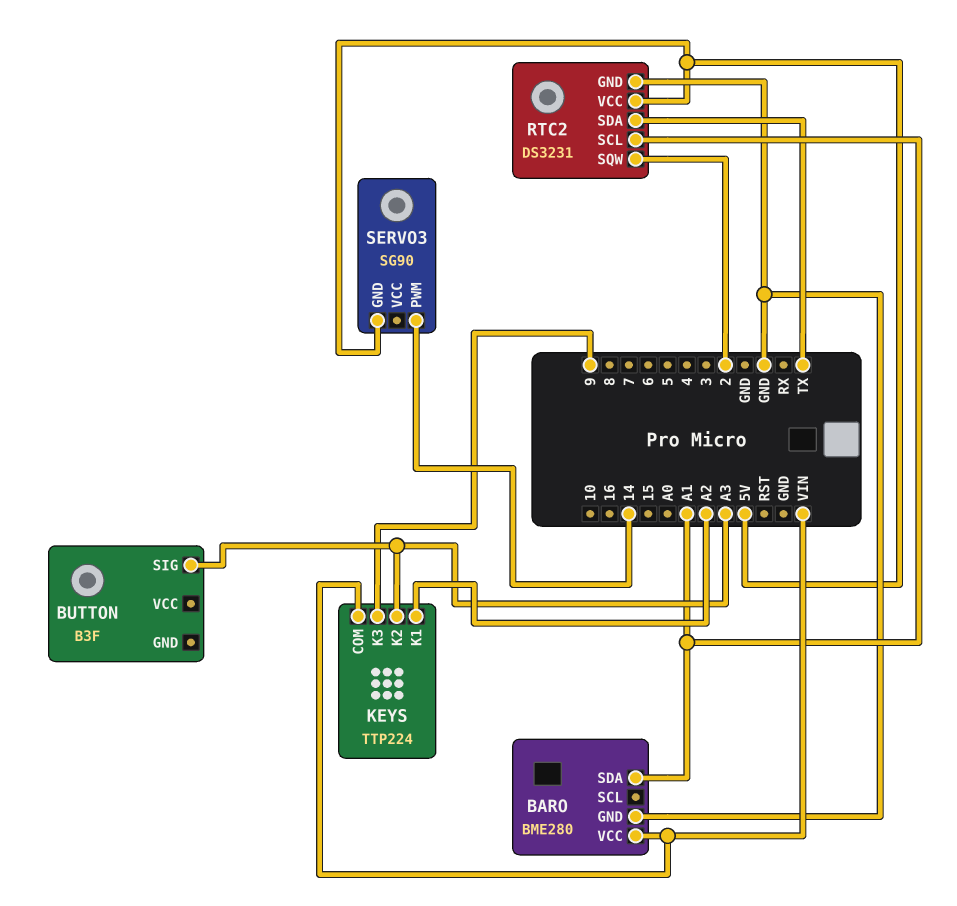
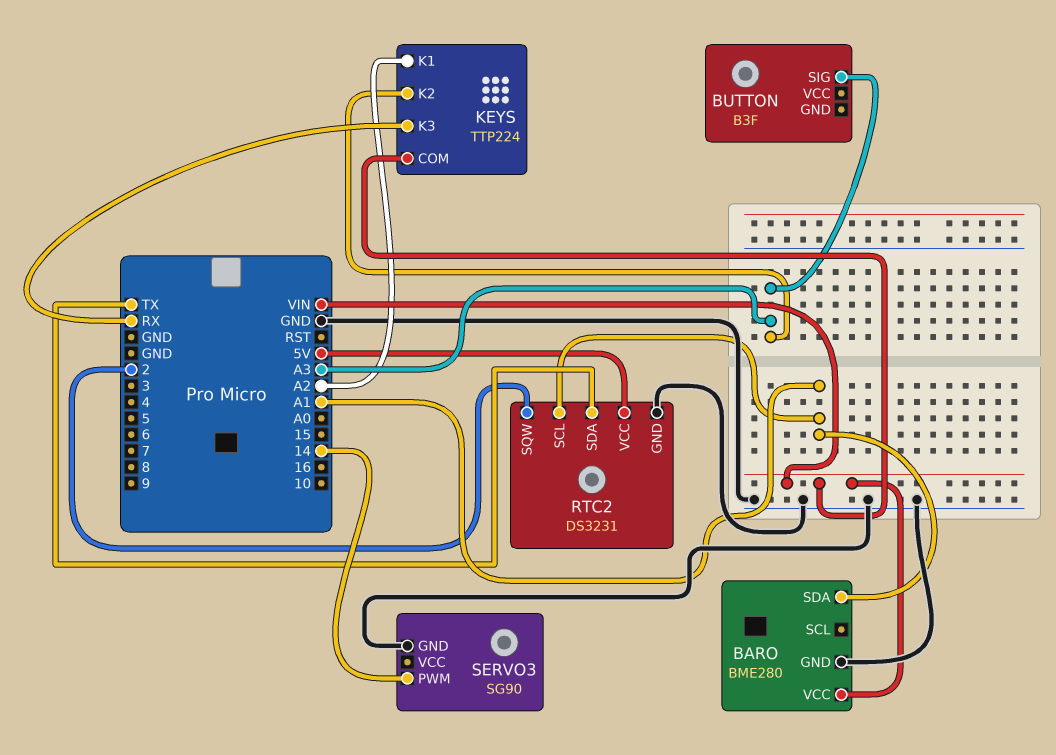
KEYS pin K3: 9 -> RX
SERVO3 pin GND: 5V -> GND

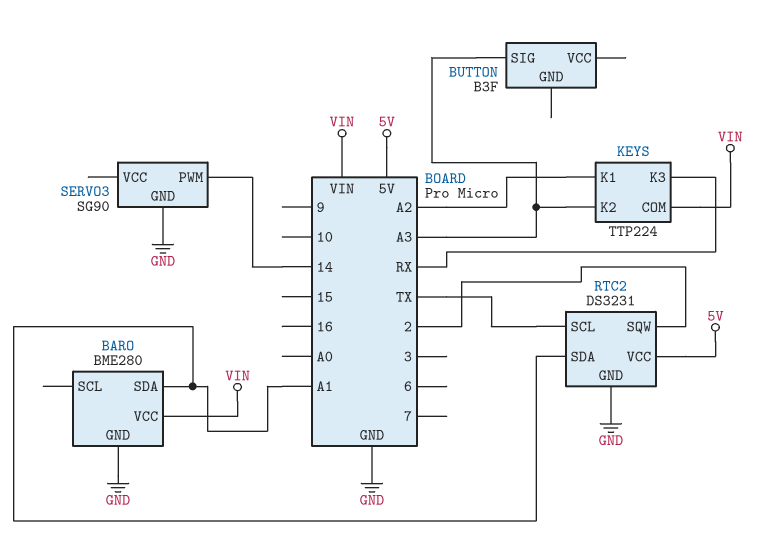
RTC2 pin SCL: A1 -> TX
RTC2 pin SDA: TX -> A1

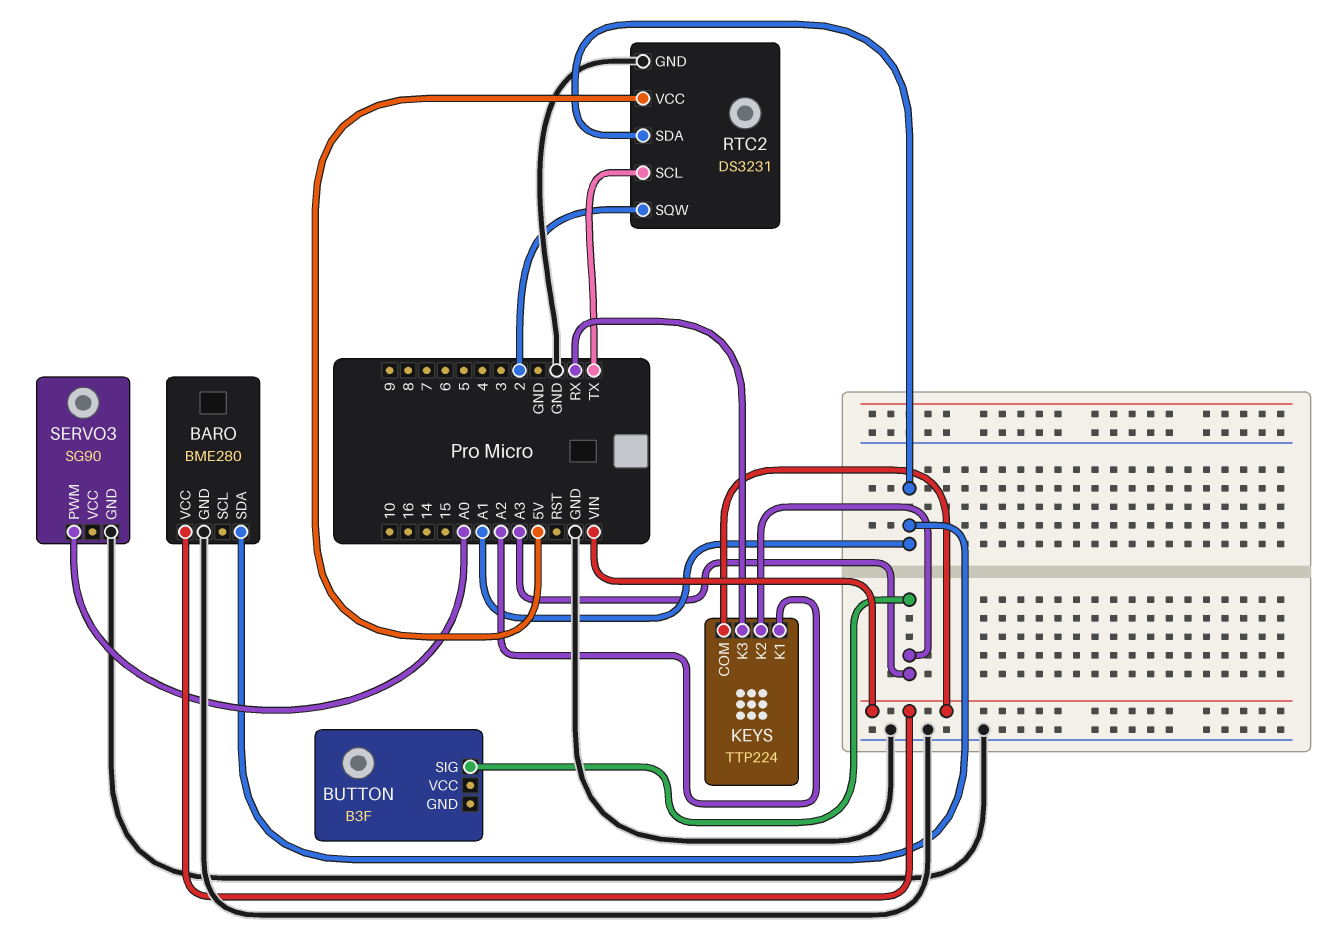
SERVO3 pin PWM: 14 -> A0

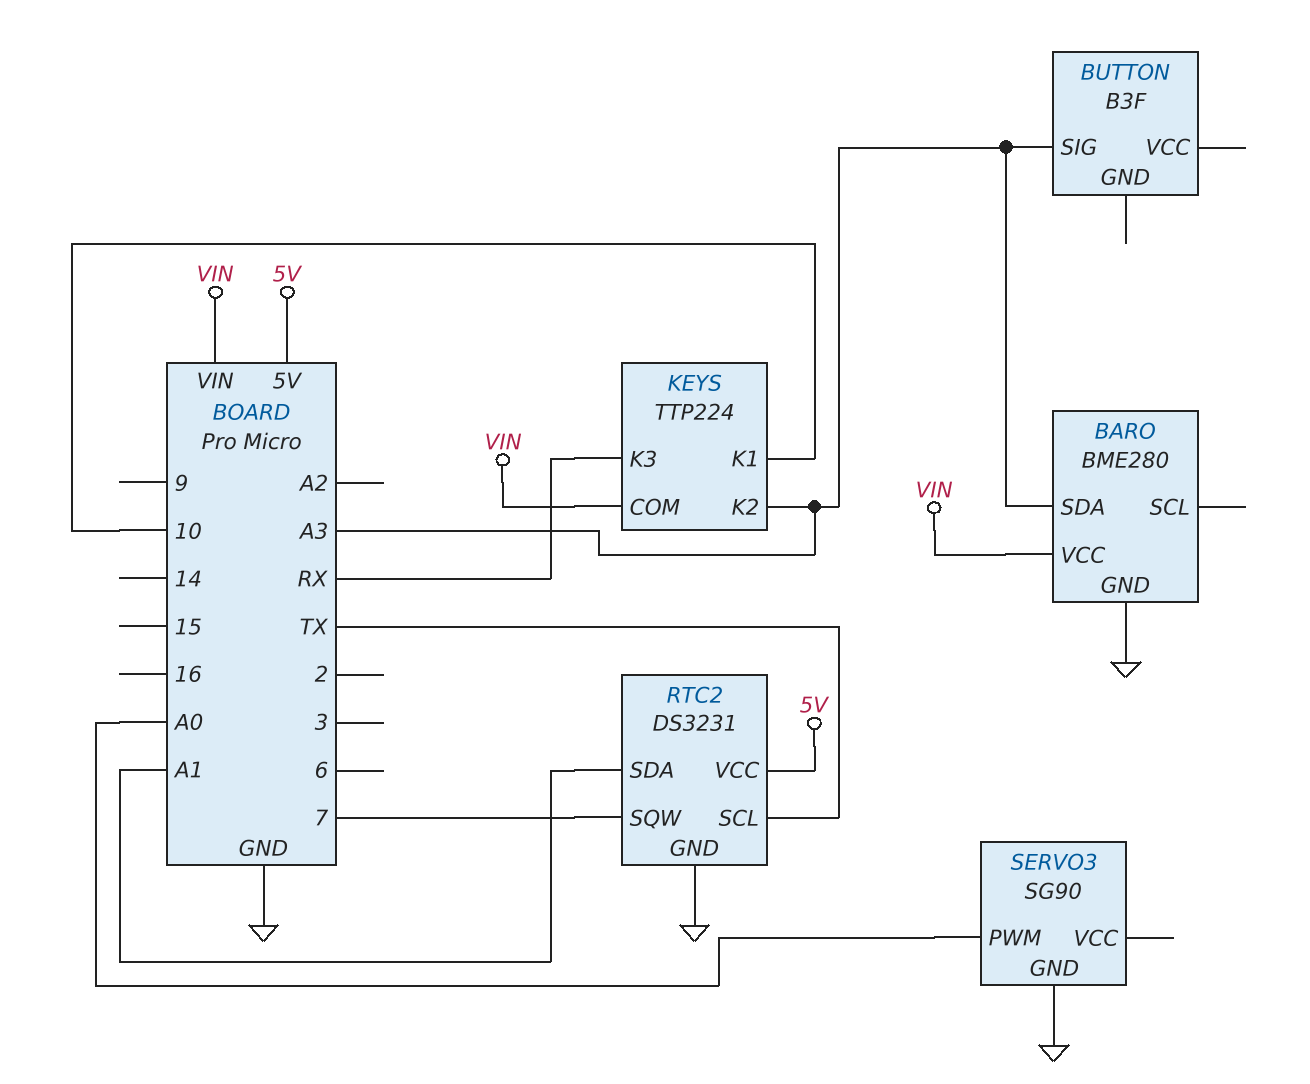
BARO pin SDA: A1 -> A3
KEYS pin K1: A2 -> 10
RTC2 pin SQW: 2 -> 7

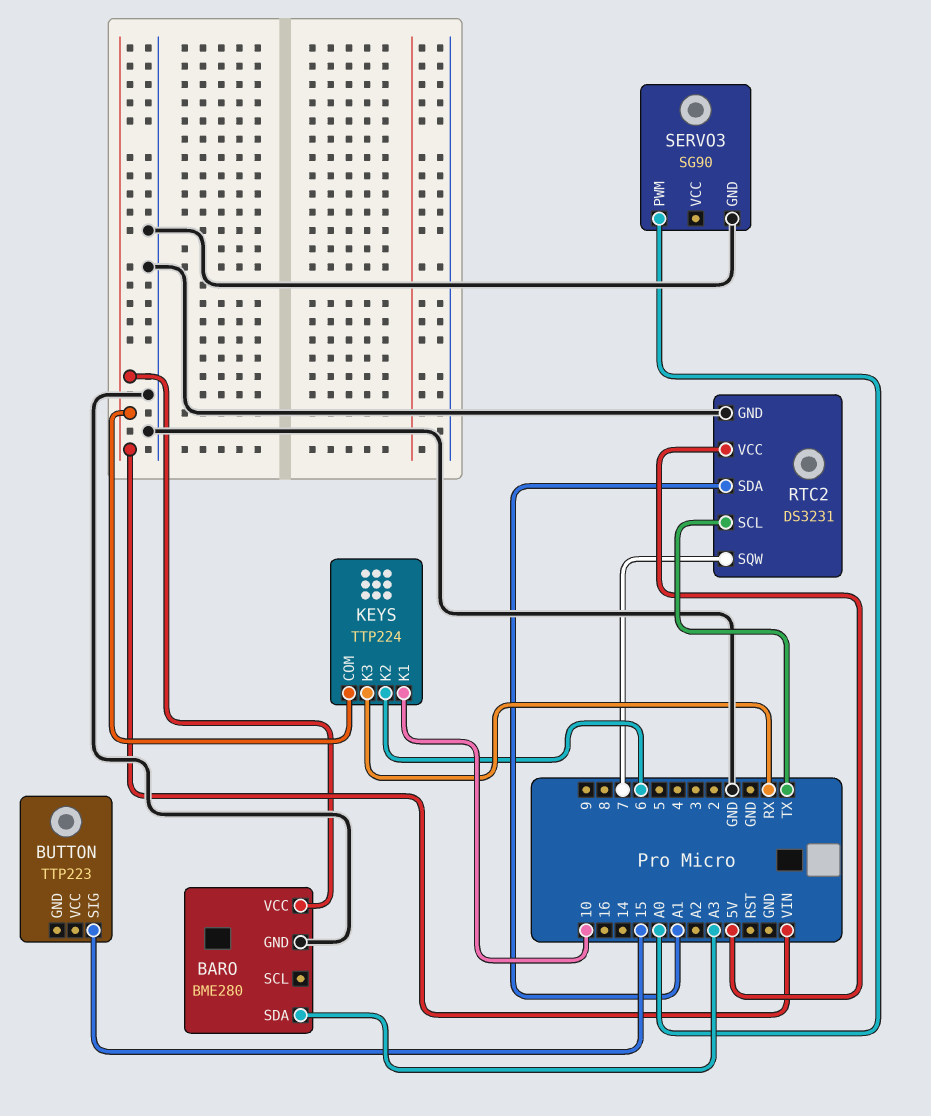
BUTTON: B3F -> TTP223
BUTTON pin SIG: A3 -> 15
KEYS pin K2: A3 -> 6

